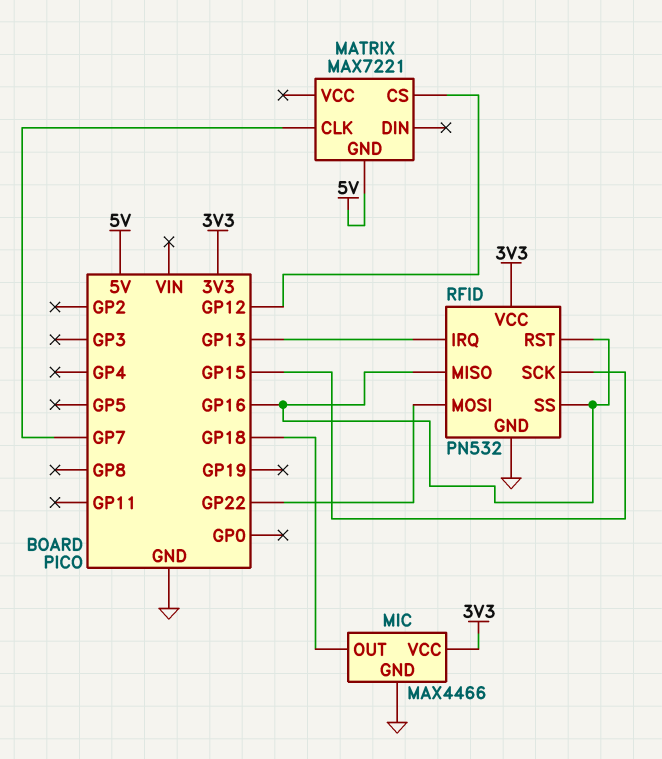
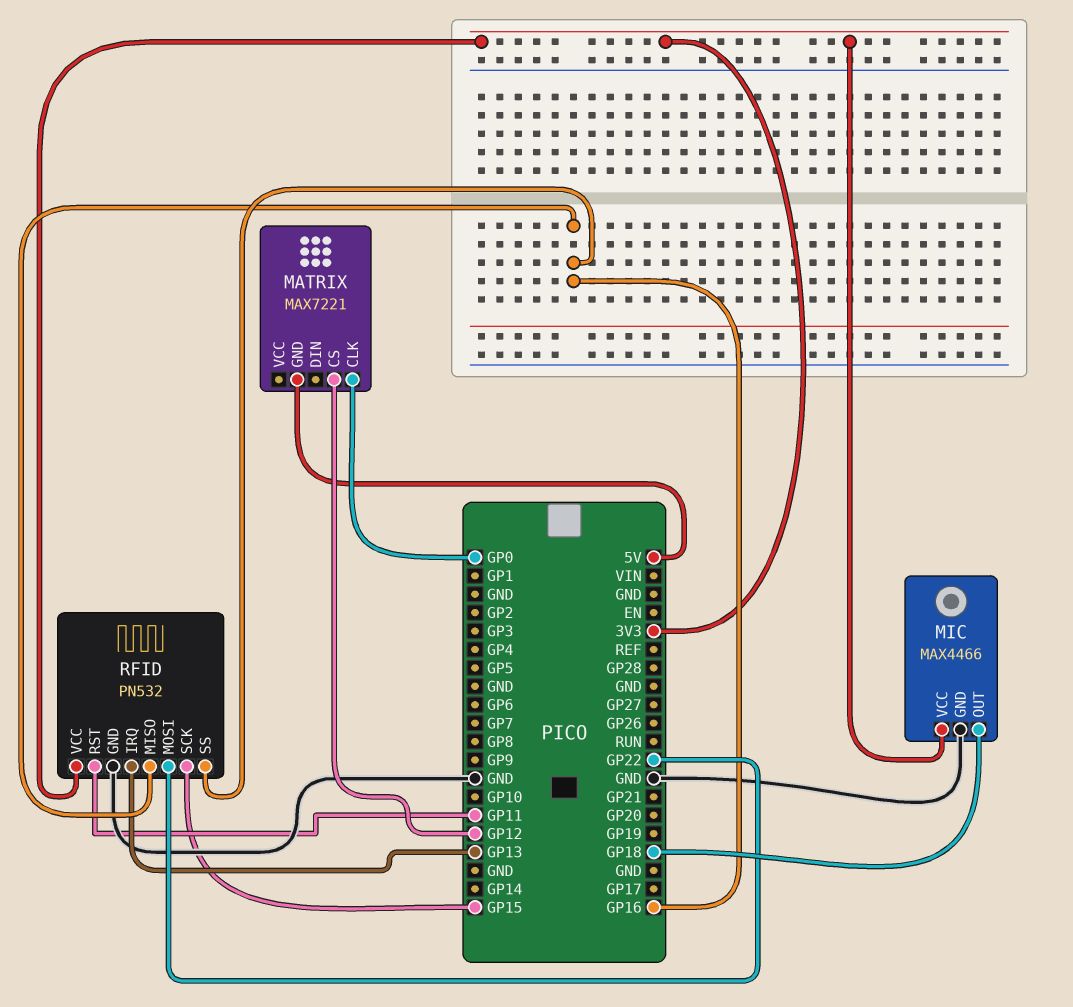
MATRIX pin CLK: GP7 -> GP0
RFID pin RST: GP16 -> GP11

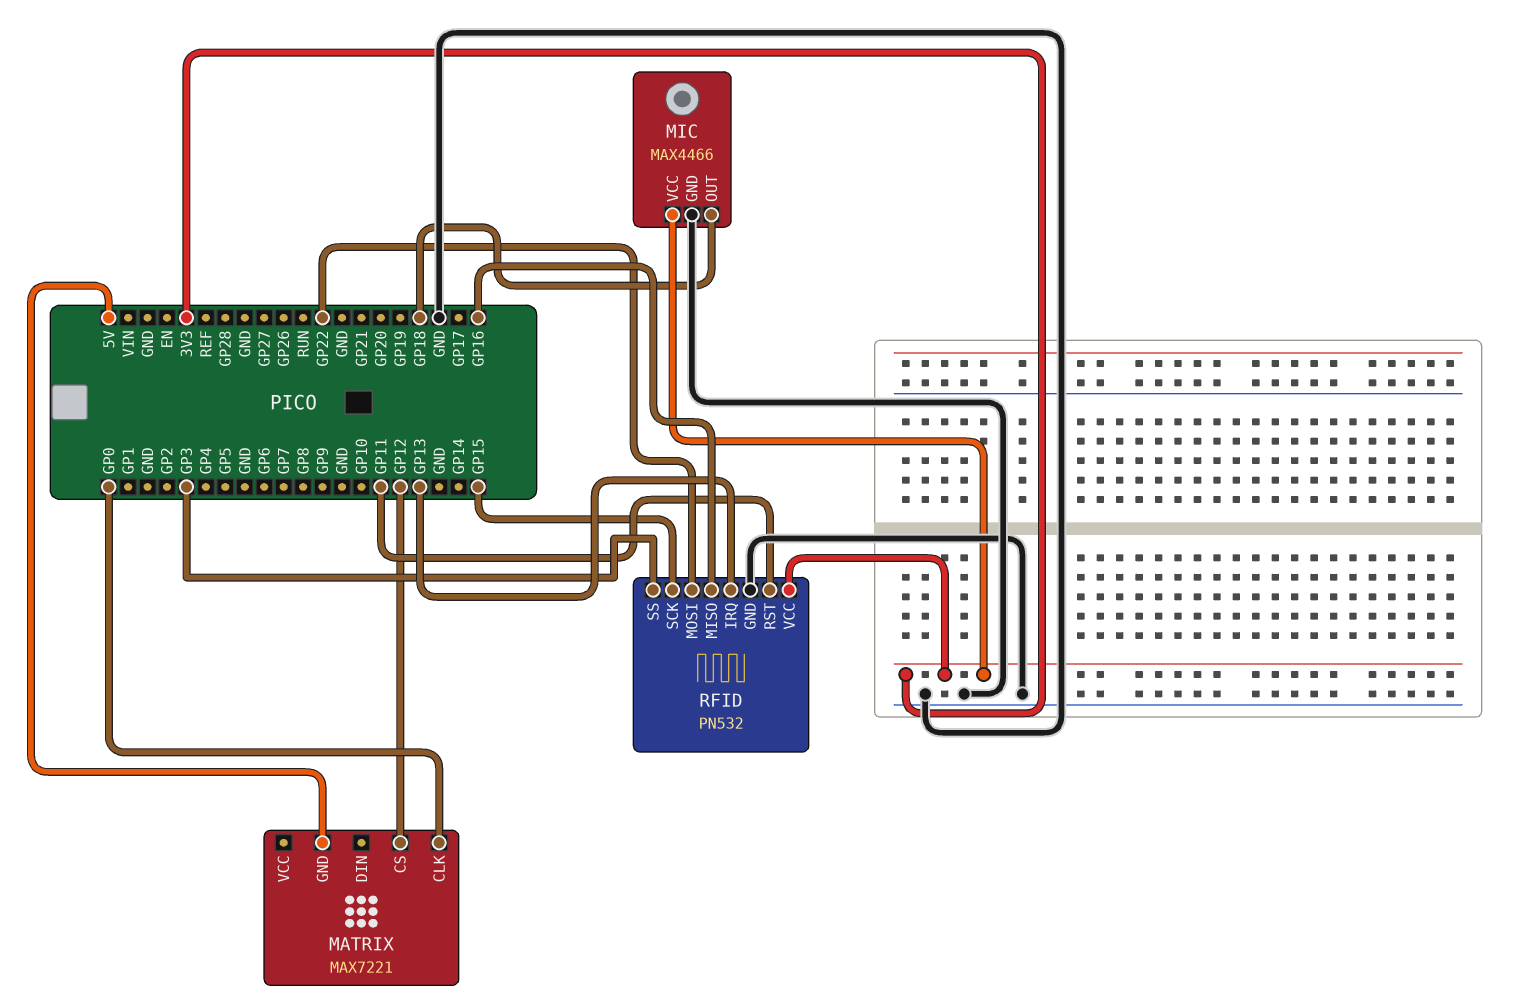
RFID pin SS: GP16 -> GP3

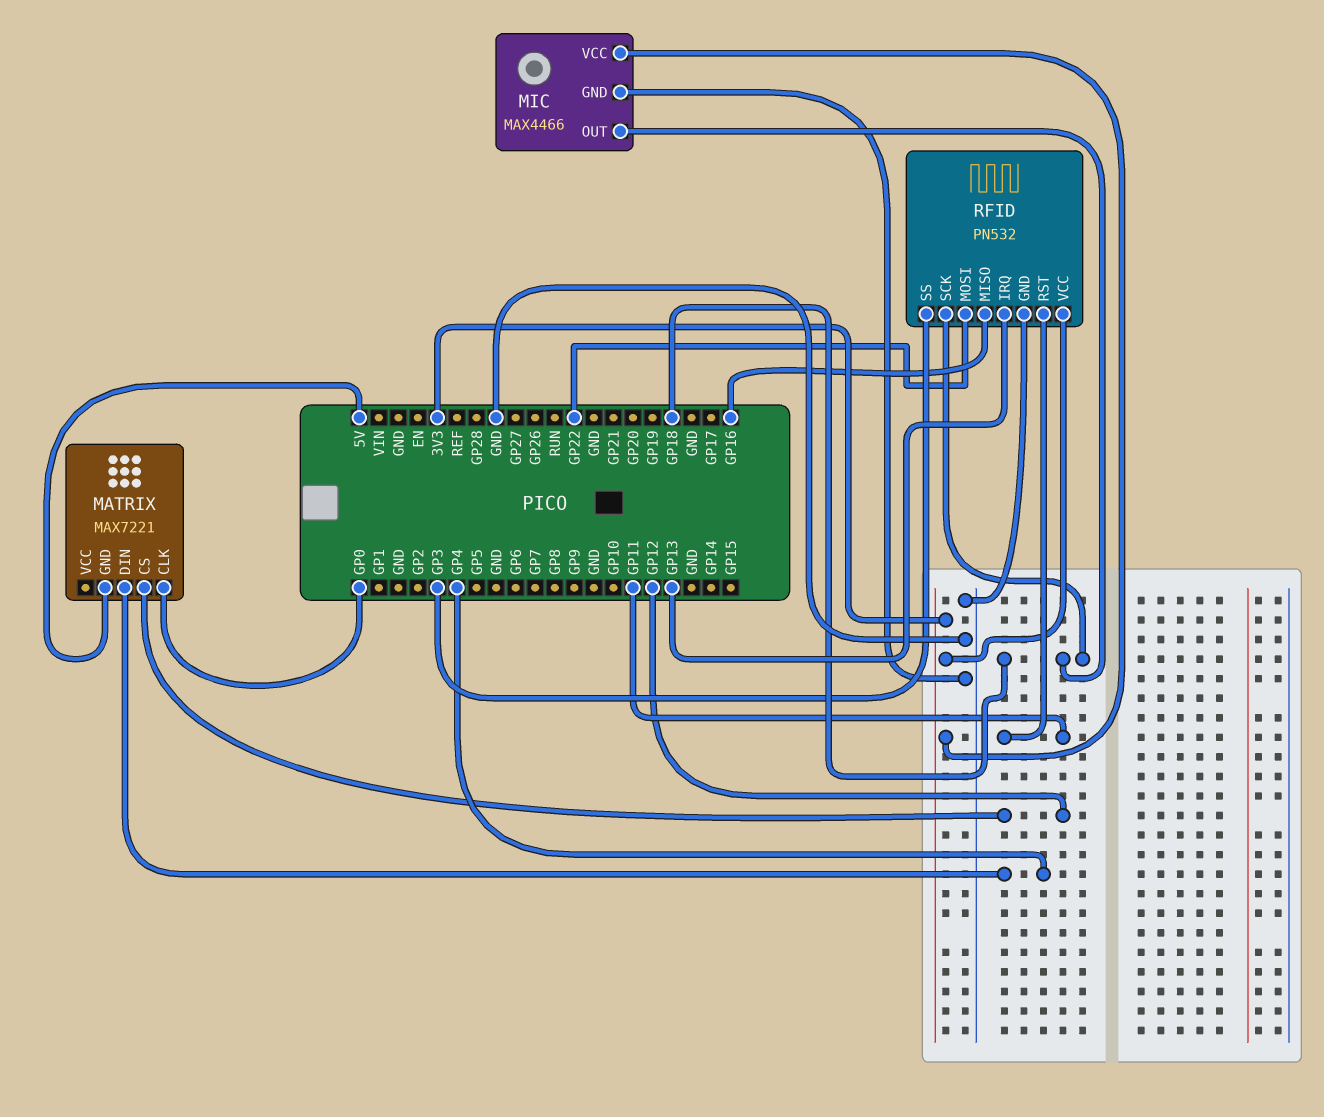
MATRIX pin DIN: none -> GP4
RFID pin SCK: GP15 -> GP18

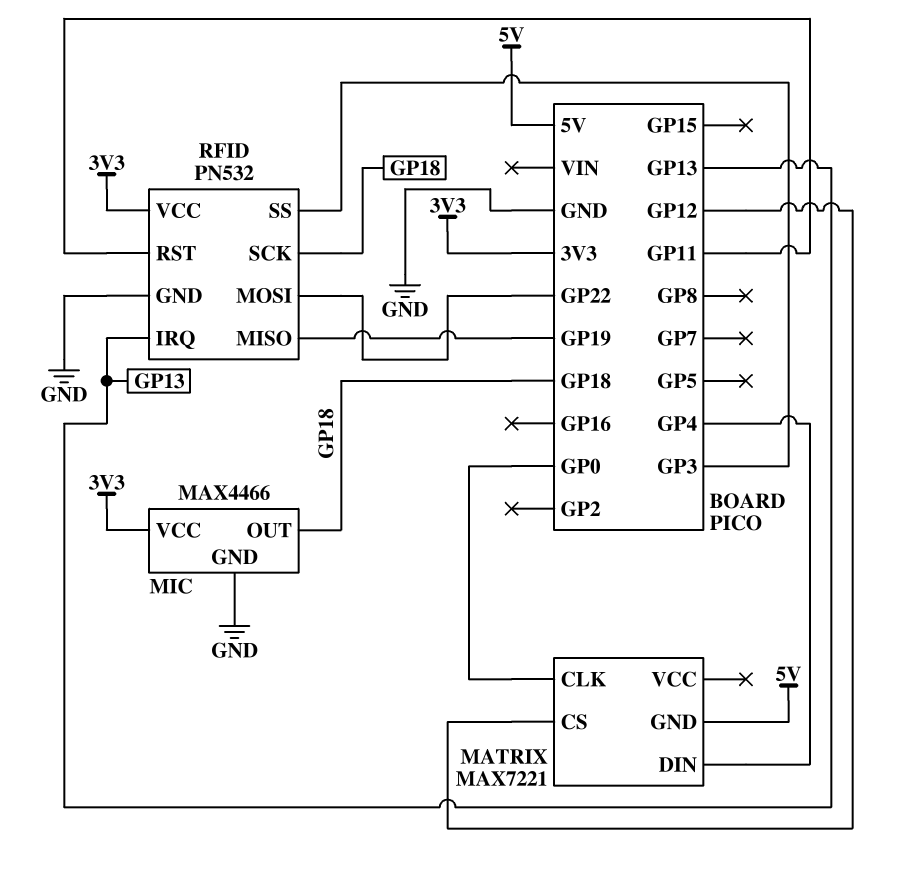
RFID pin MISO: GP16 -> GP19

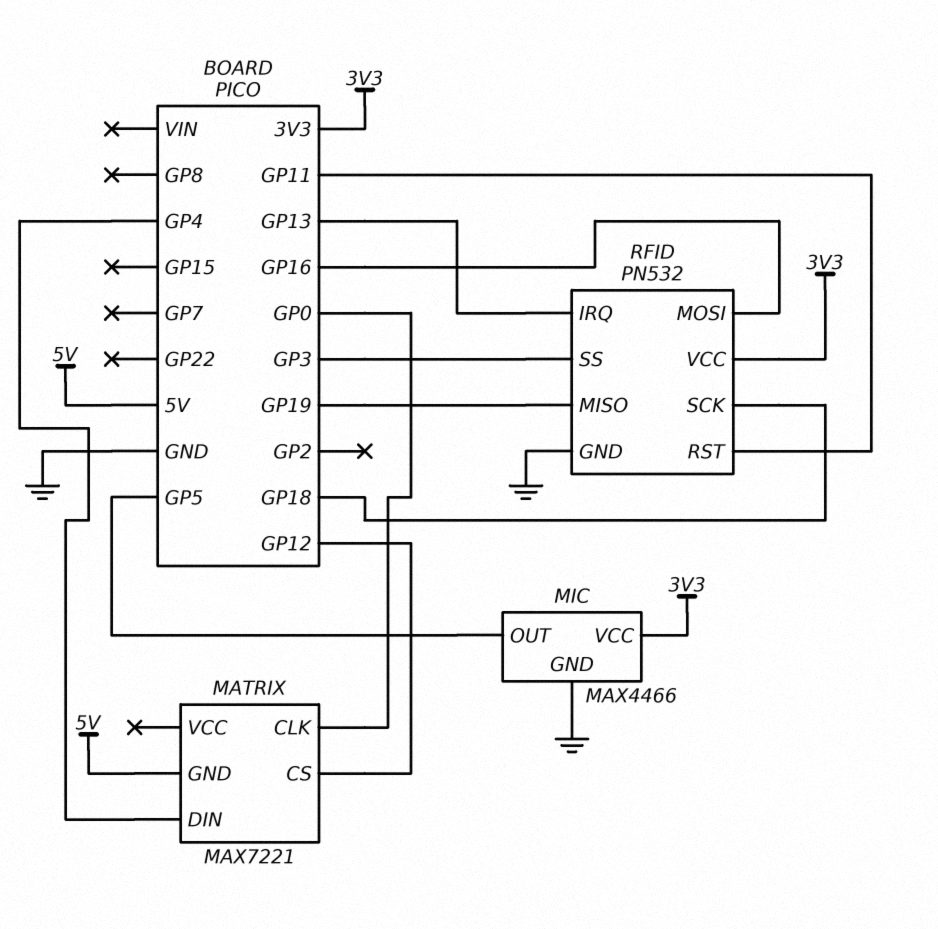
MIC pin OUT: GP18 -> GP5
RFID pin MOSI: GP22 -> GP16

